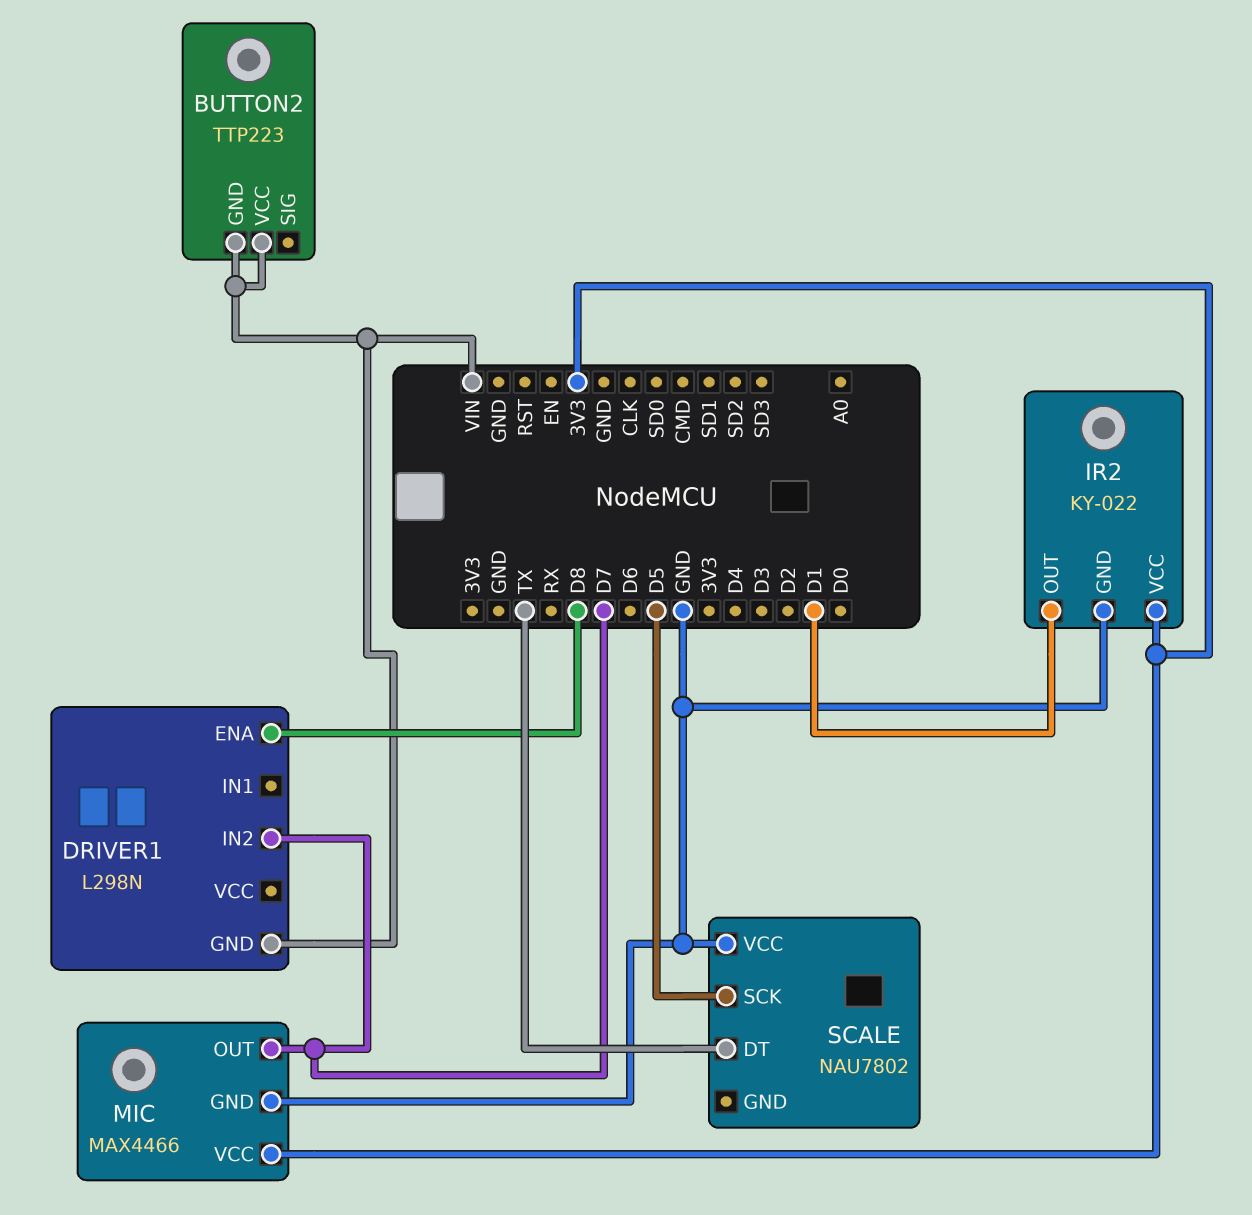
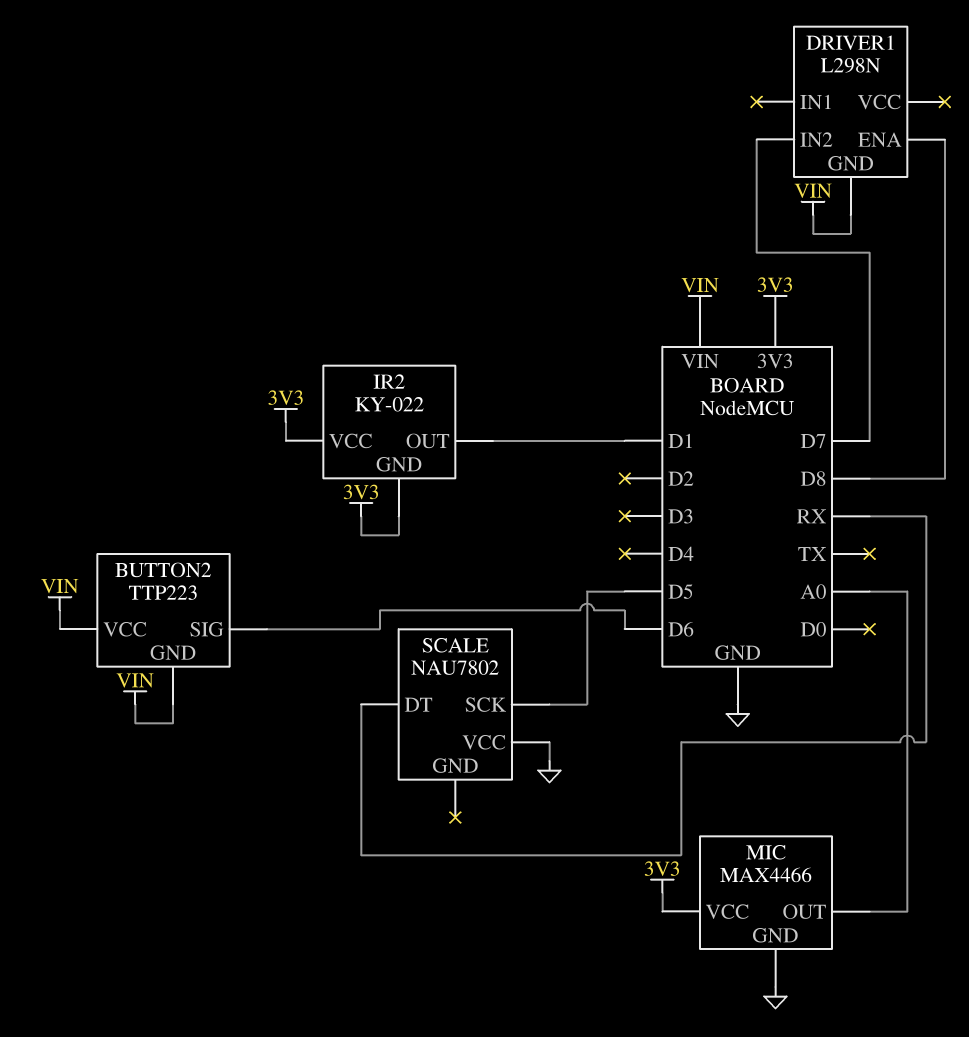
BUTTON2 pin SIG: none -> D6
IR2 pin GND: GND -> 3V3
MIC pin OUT: D7 -> A0
SCALE pin DT: TX -> RX

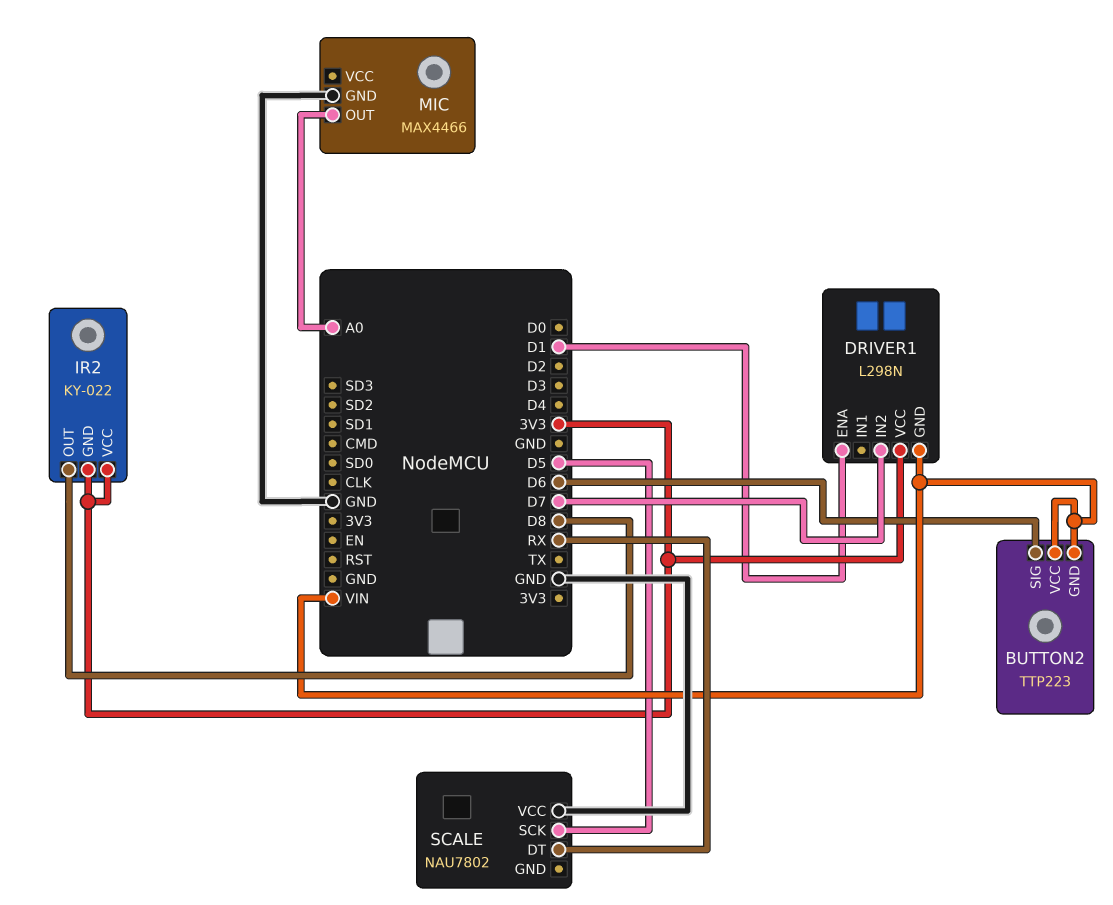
DRIVER1 pin ENA: D8 -> D1
DRIVER1 pin VCC: none -> 3V3
IR2 pin OUT: D1 -> D8
MIC pin VCC: 3V3 -> none

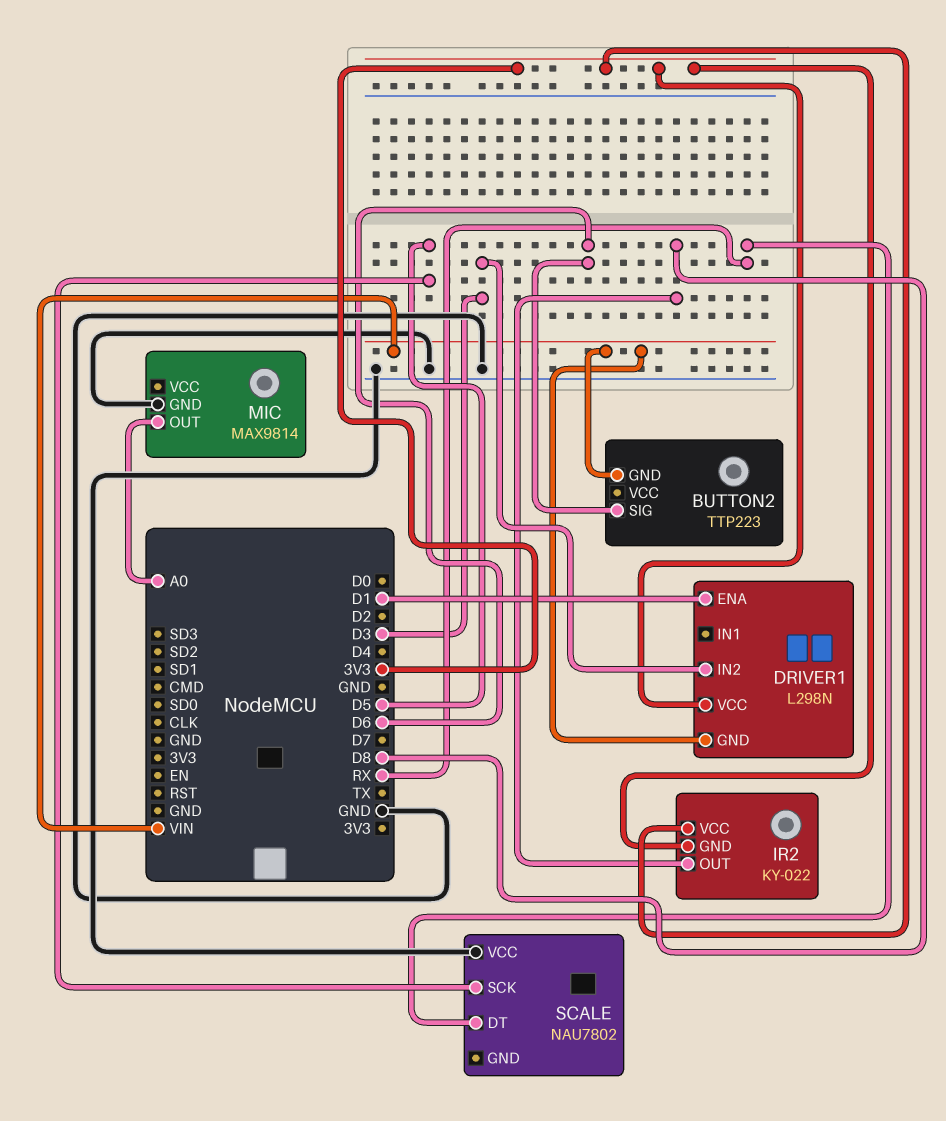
BUTTON2 pin VCC: VIN -> none
DRIVER1 pin IN2: D7 -> D3
MIC: MAX4466 -> MAX9814

